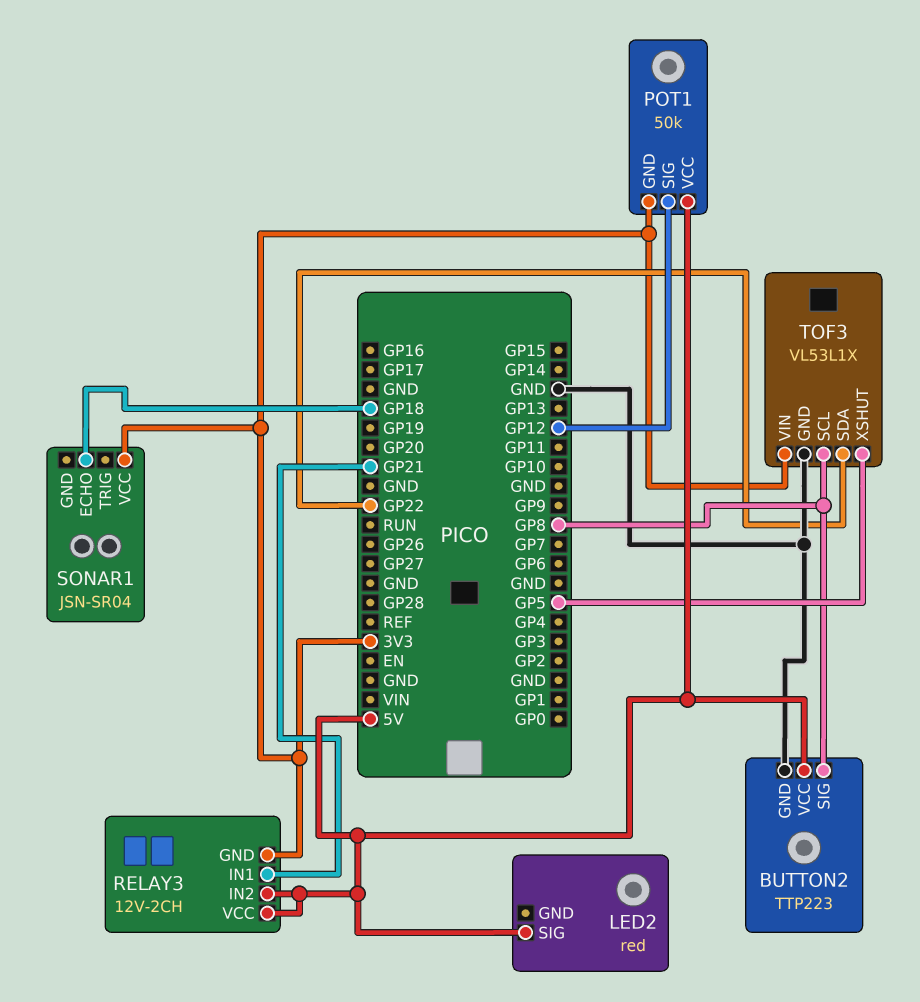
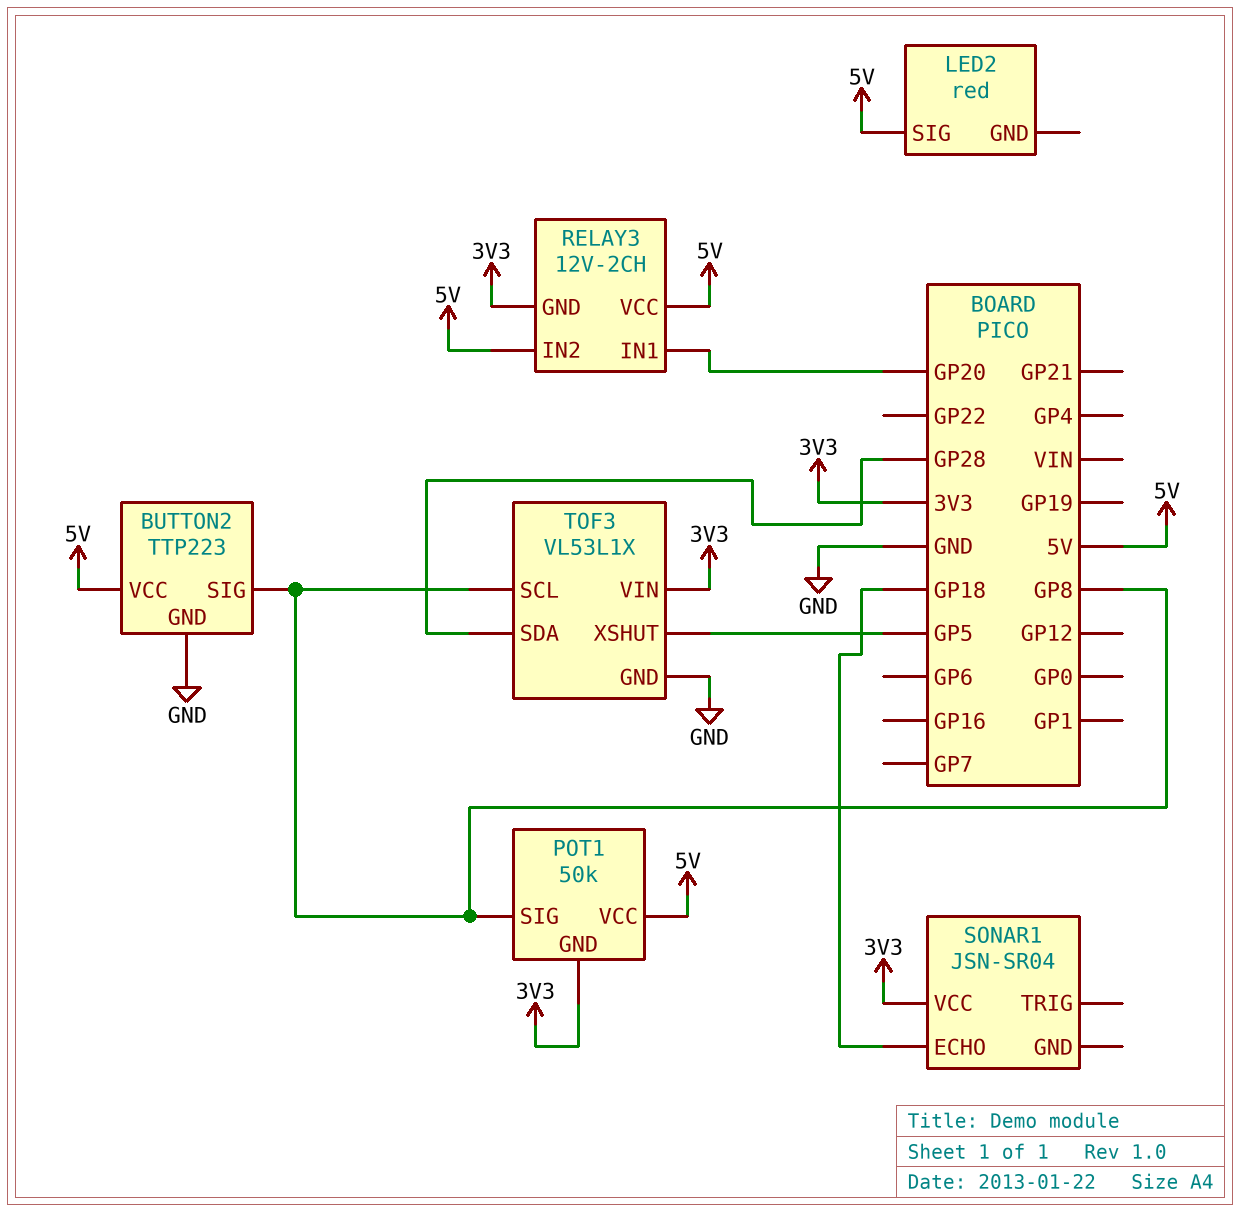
POT1 pin SIG: GP12 -> GP8
RELAY3 pin IN1: GP21 -> GP20
TOF3 pin SDA: GP22 -> GP28

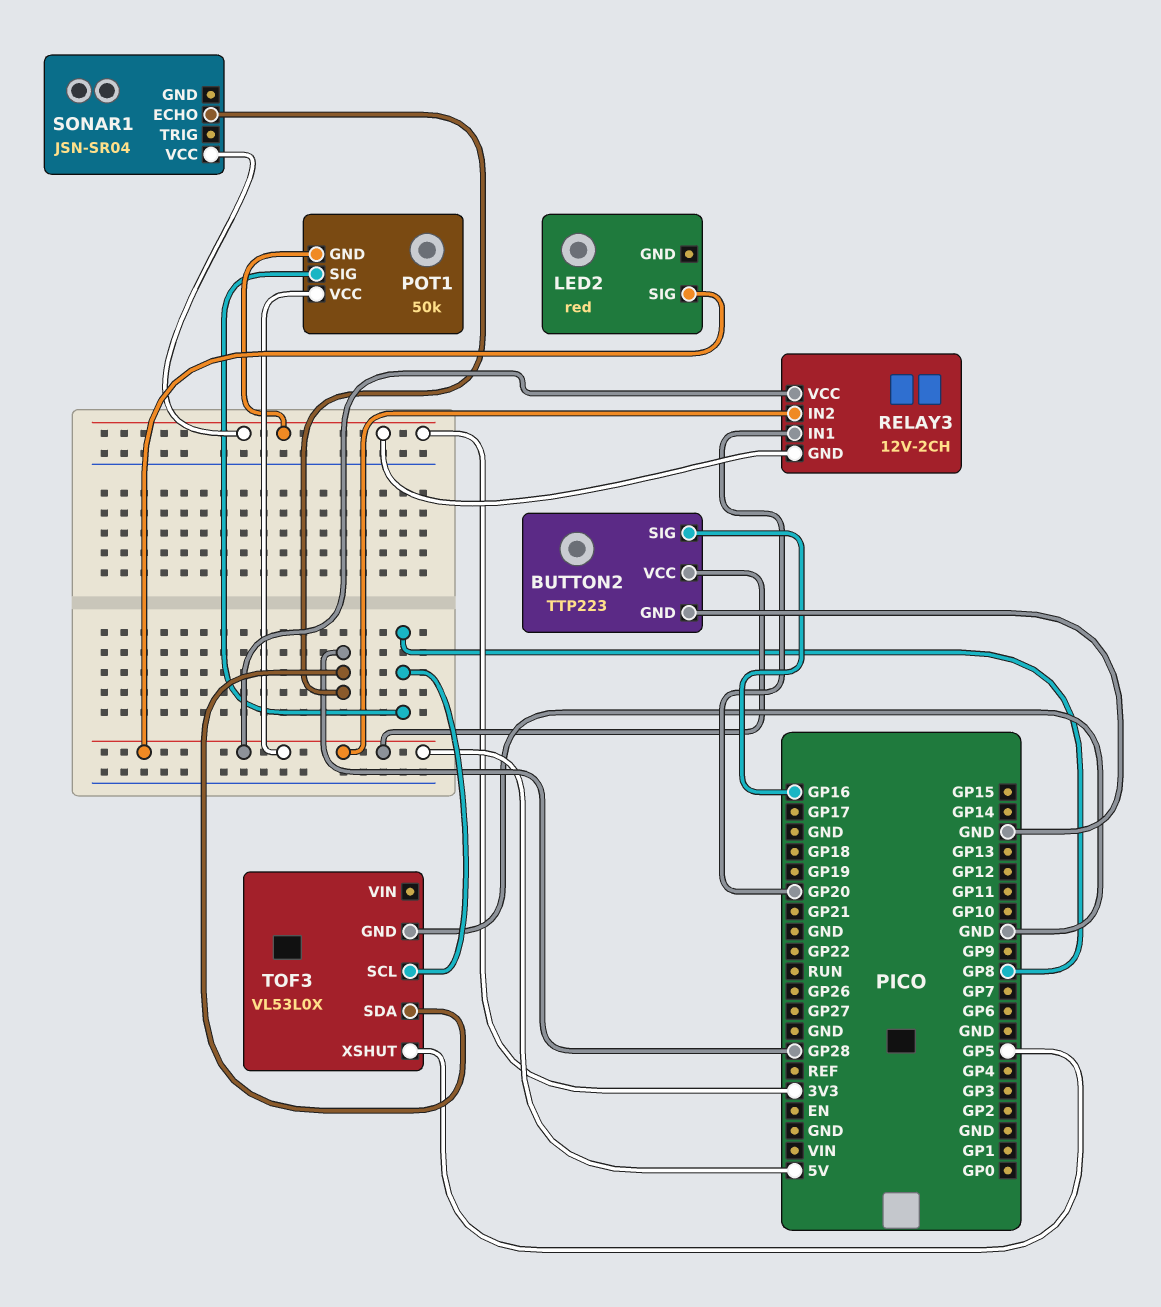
BUTTON2 pin SIG: GP8 -> GP16
SONAR1 pin ECHO: GP18 -> GP28
TOF3: VL53L1X -> VL53L0X
TOF3 pin VIN: 3V3 -> none

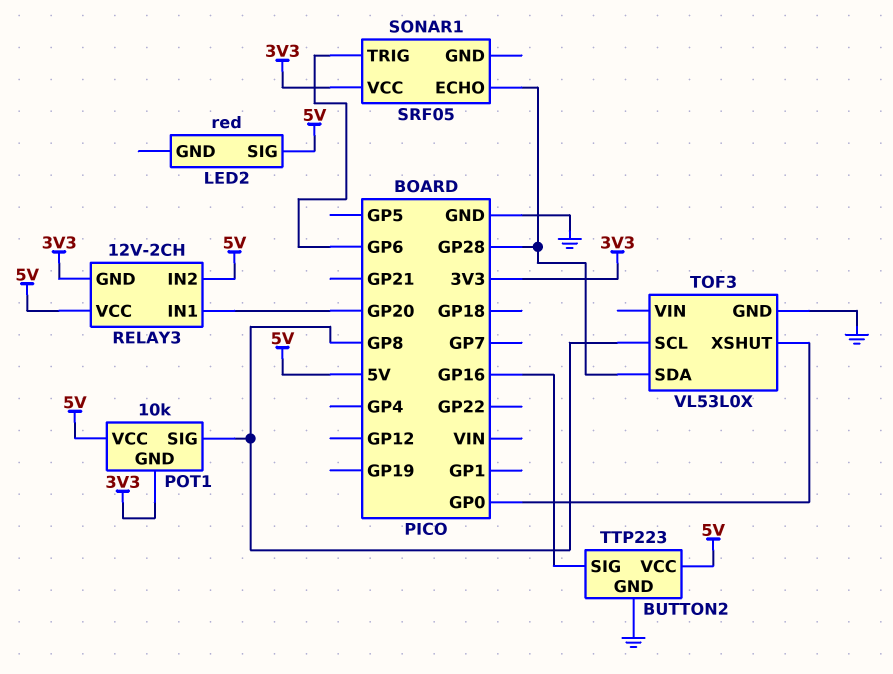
POT1: 50k -> 10k
SONAR1: JSN-SR04 -> SRF05
SONAR1 pin TRIG: none -> GP6
TOF3 pin XSHUT: GP5 -> GP0

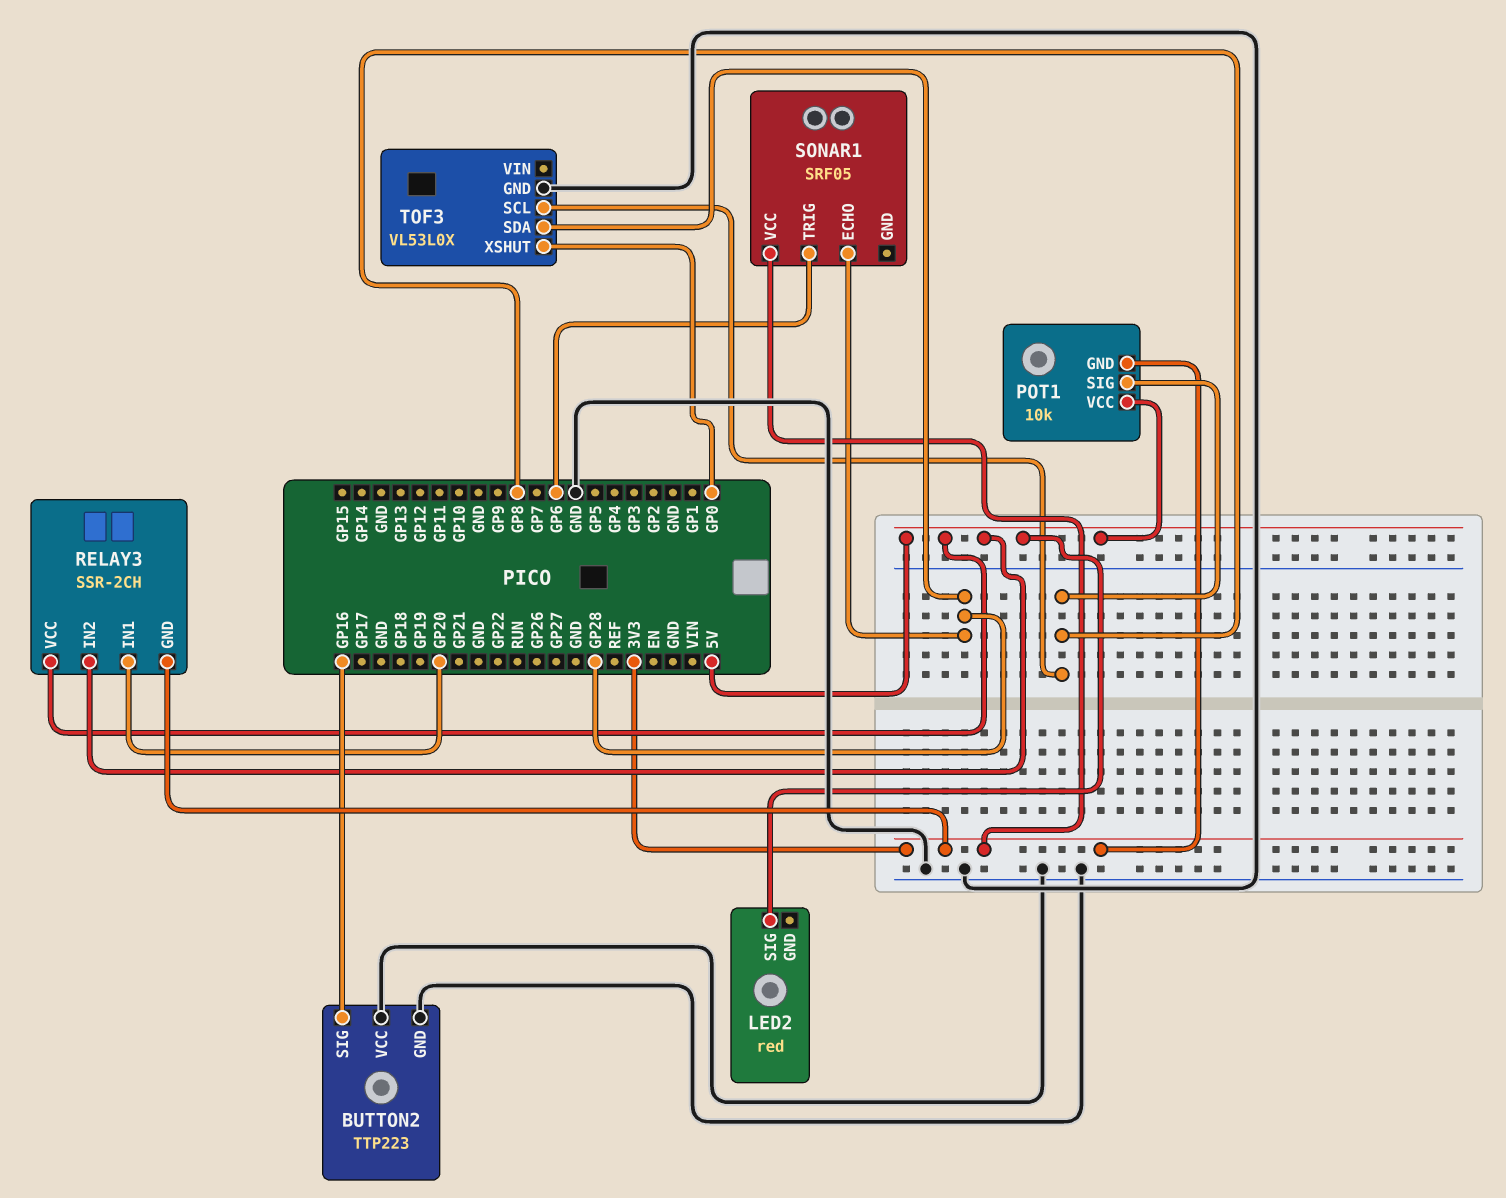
BUTTON2 pin VCC: 5V -> GND
RELAY3: 12V-2CH -> SSR-2CH

